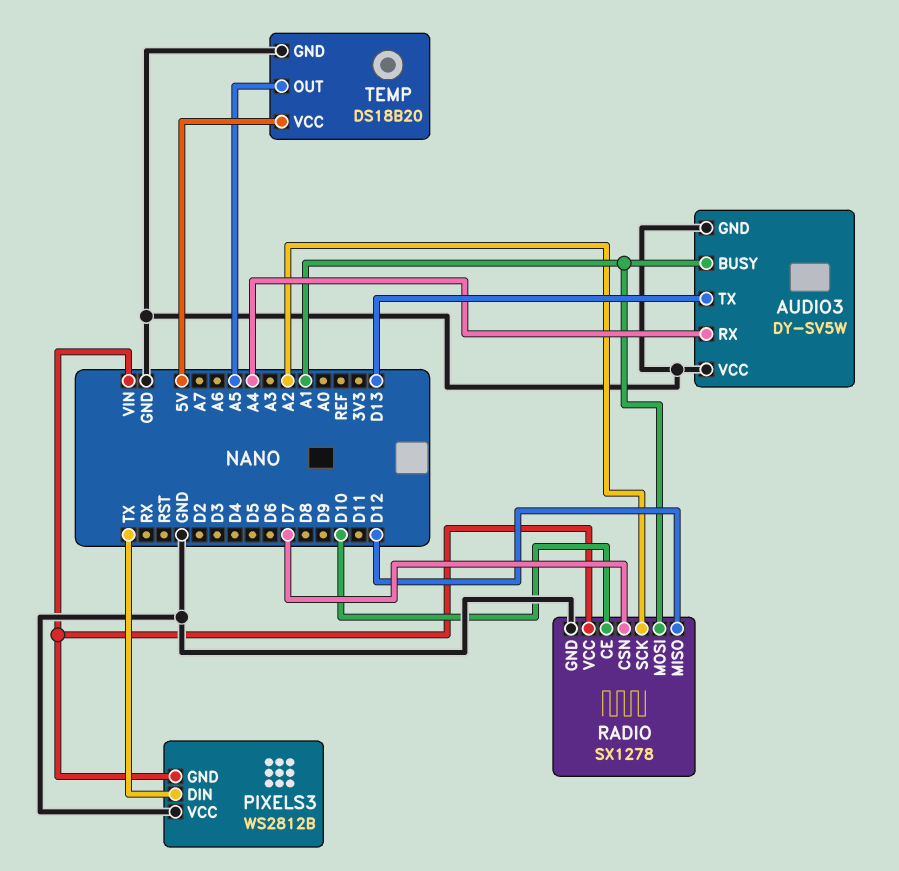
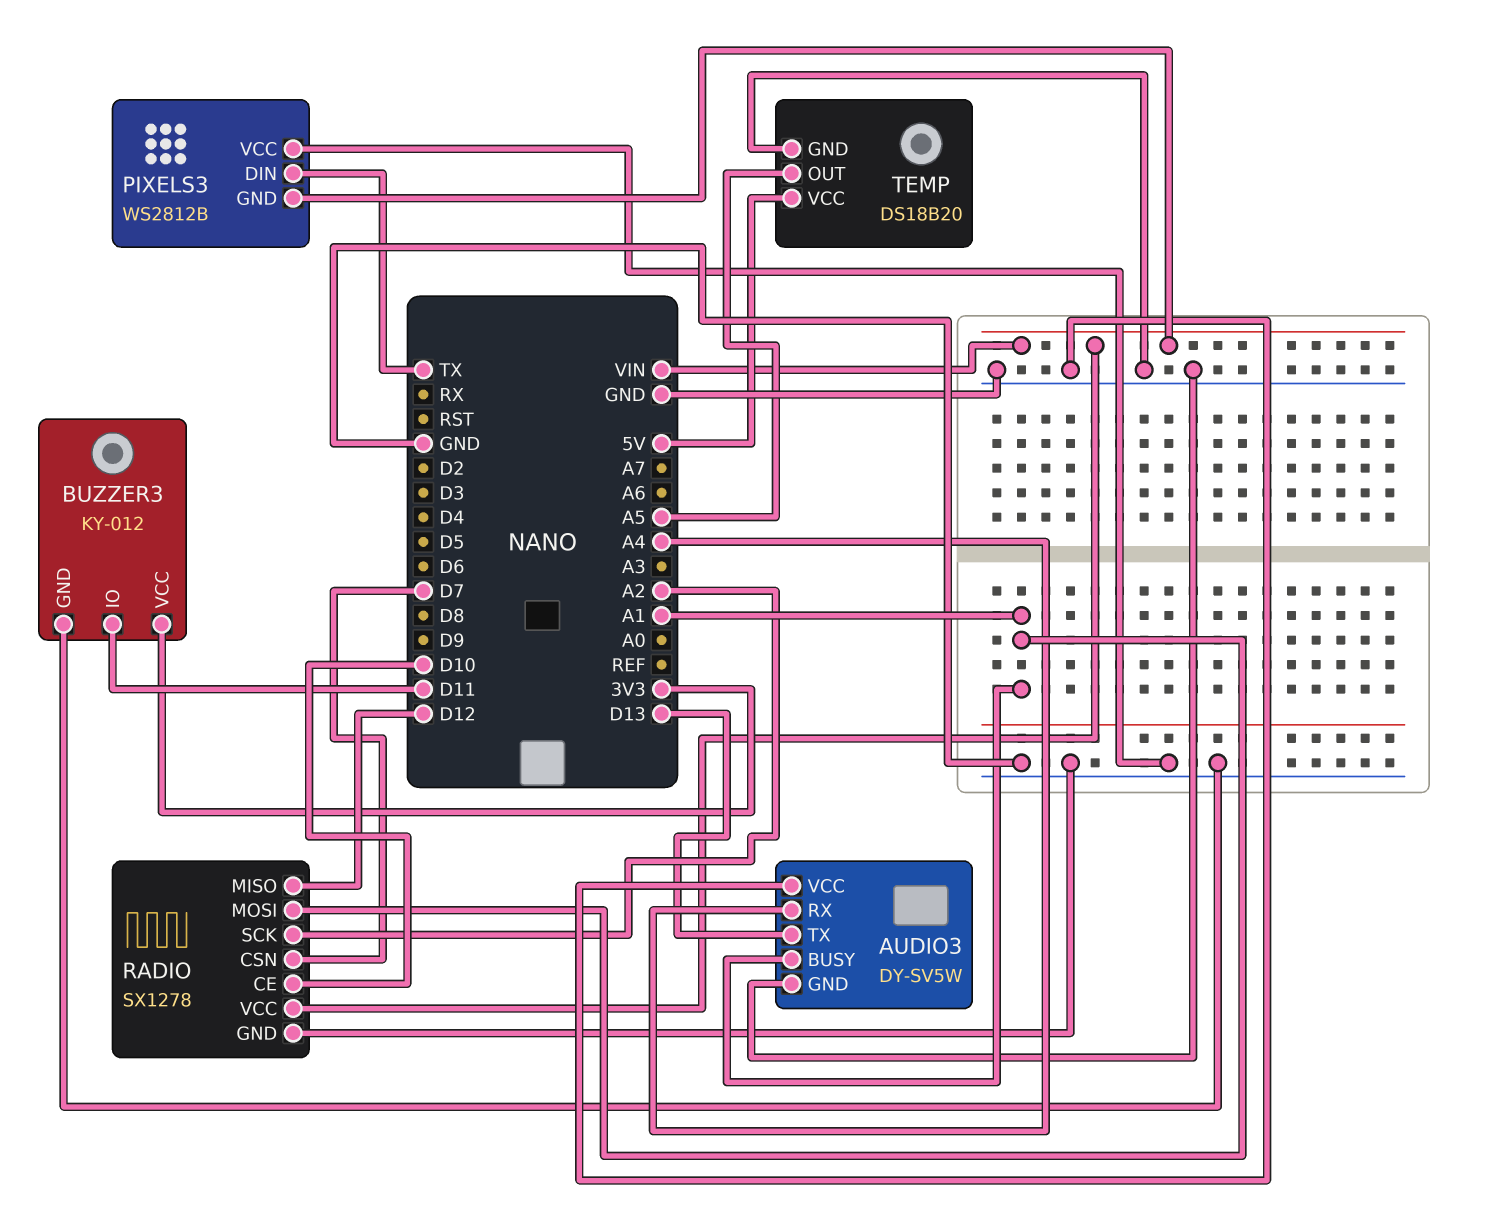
BUZZER3: none -> KY-012
BUZZER3 pin GND: none -> GND
BUZZER3 pin IO: none -> D11
BUZZER3 pin VCC: none -> 3V3

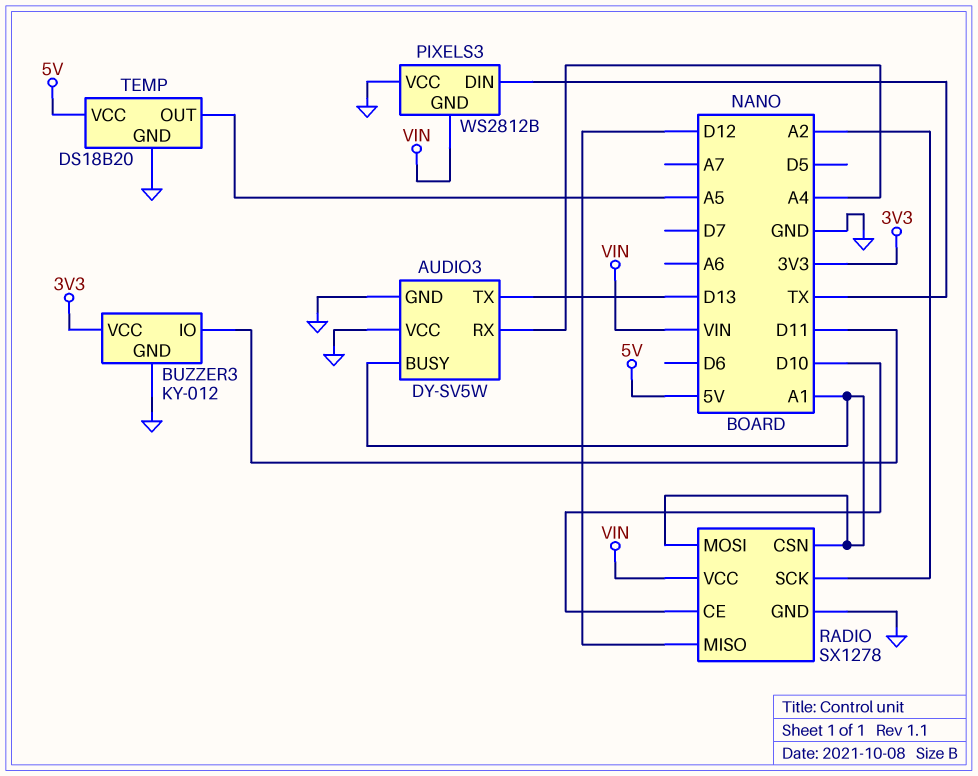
RADIO pin CSN: D7 -> A1

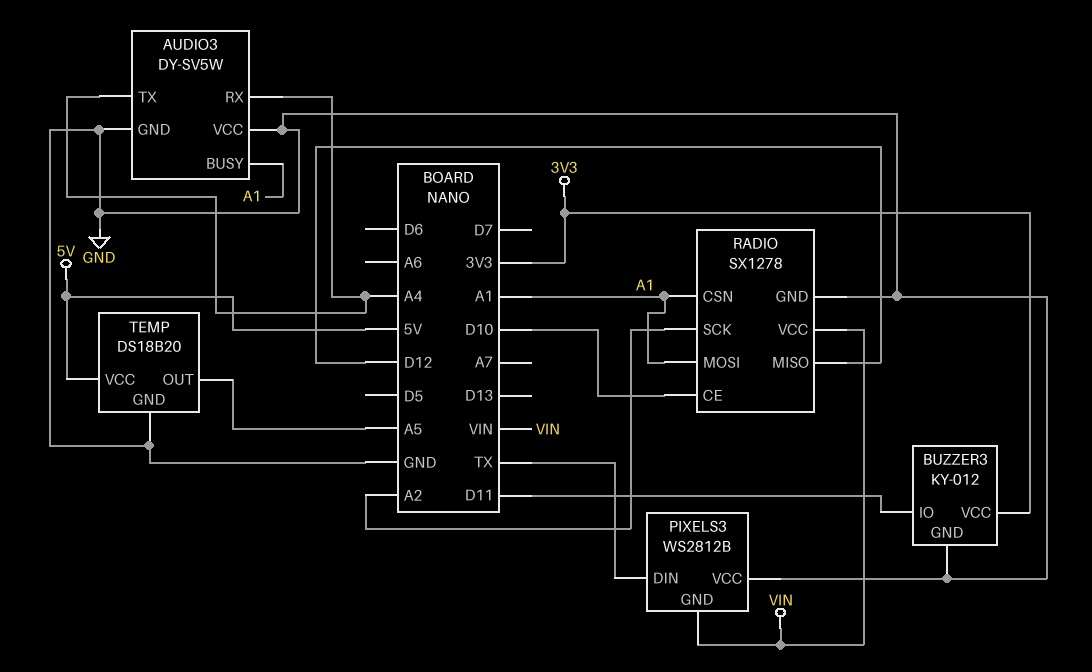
AUDIO3 pin TX: D13 -> A4

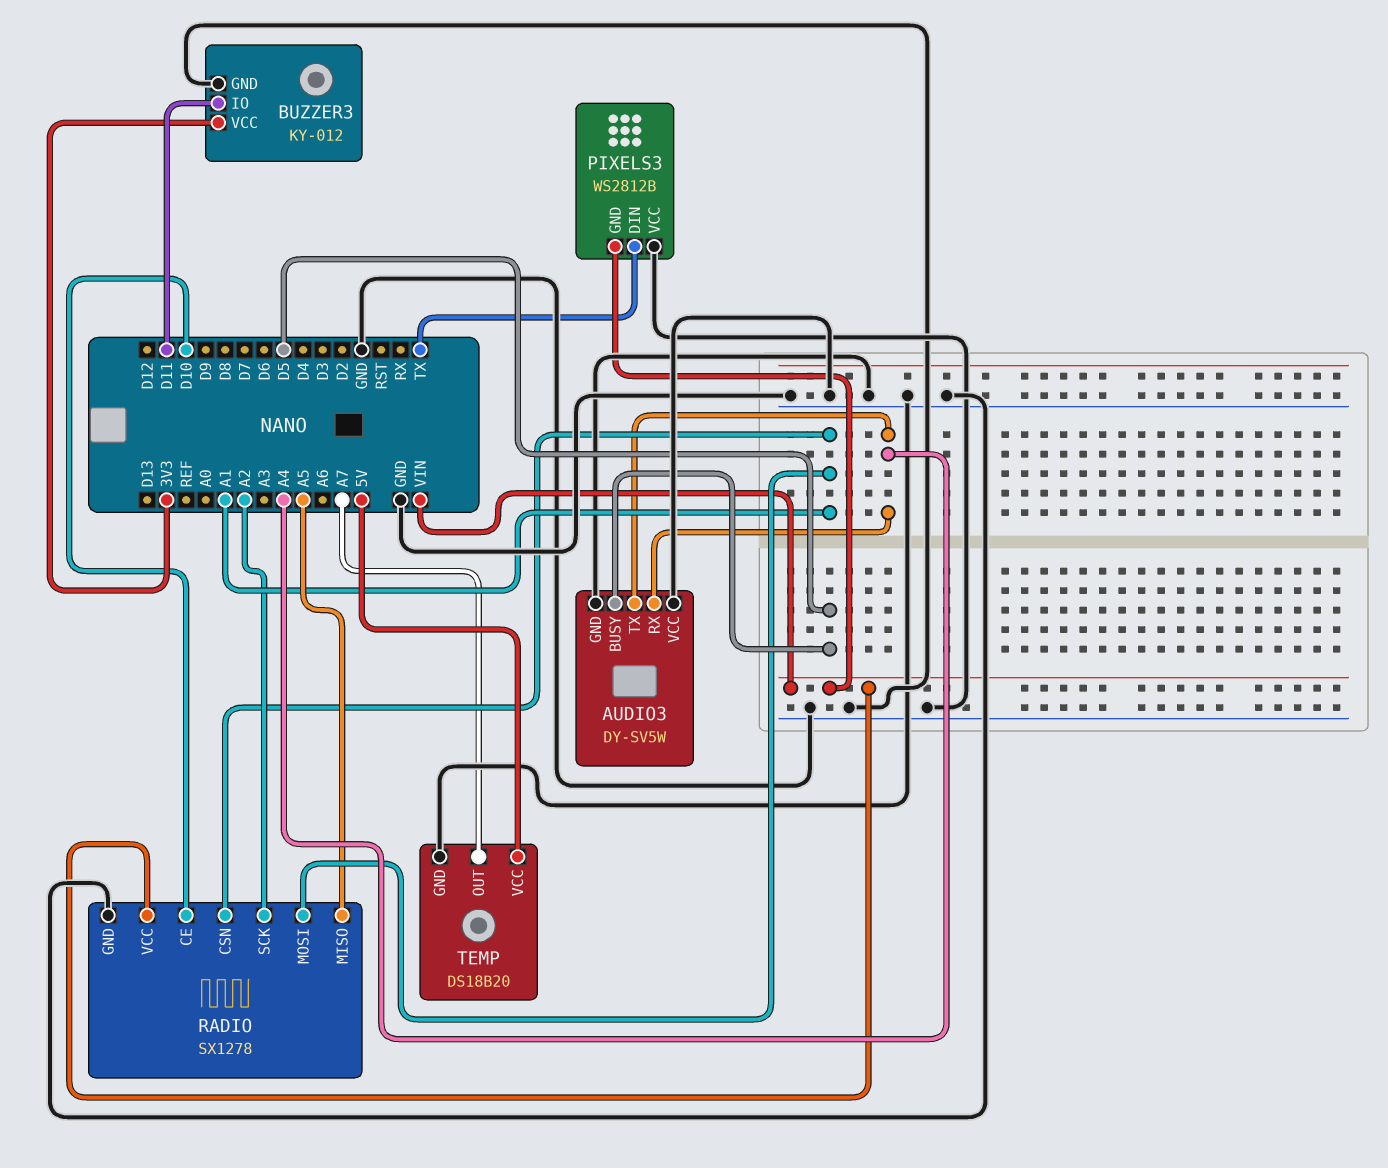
AUDIO3 pin BUSY: A1 -> D5
RADIO pin MISO: D12 -> A5
TEMP pin OUT: A5 -> A7

